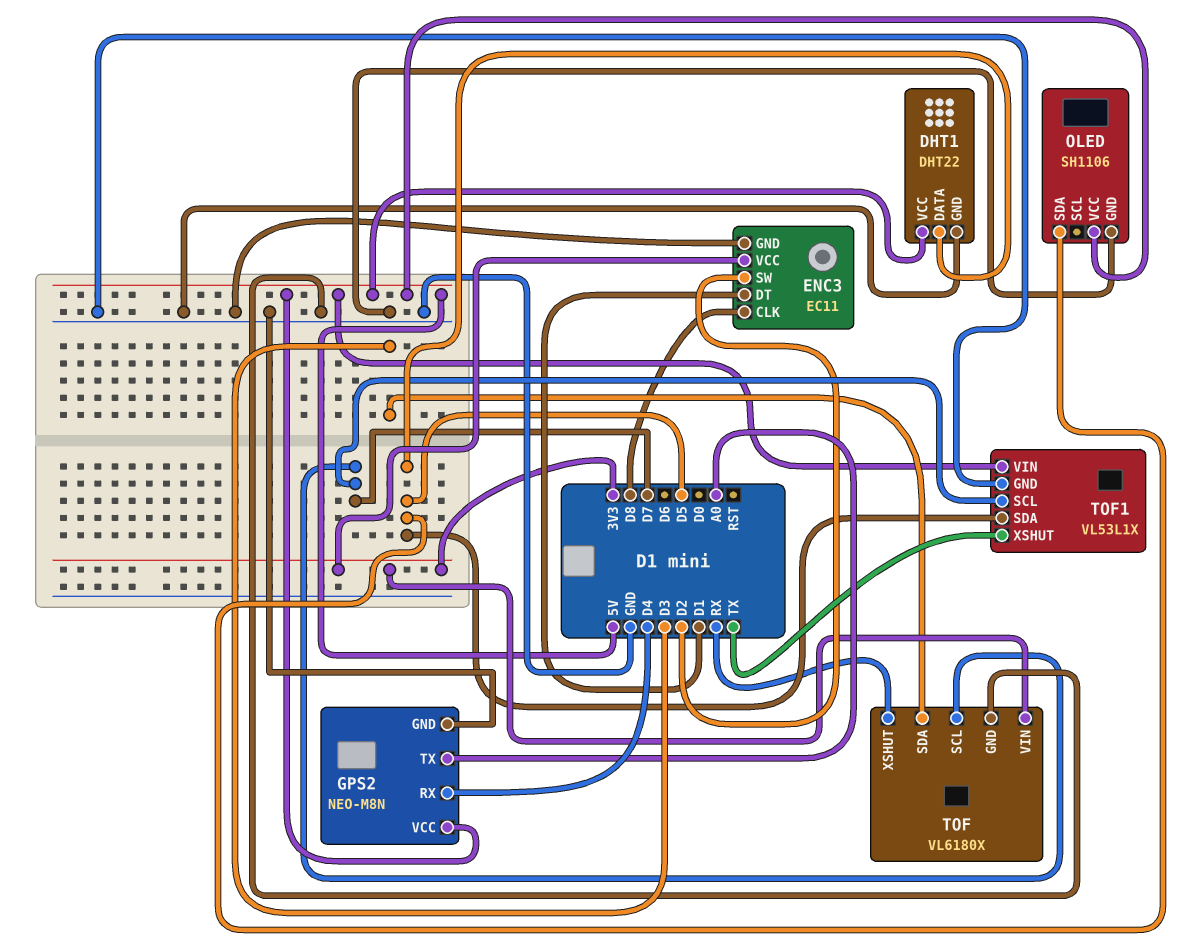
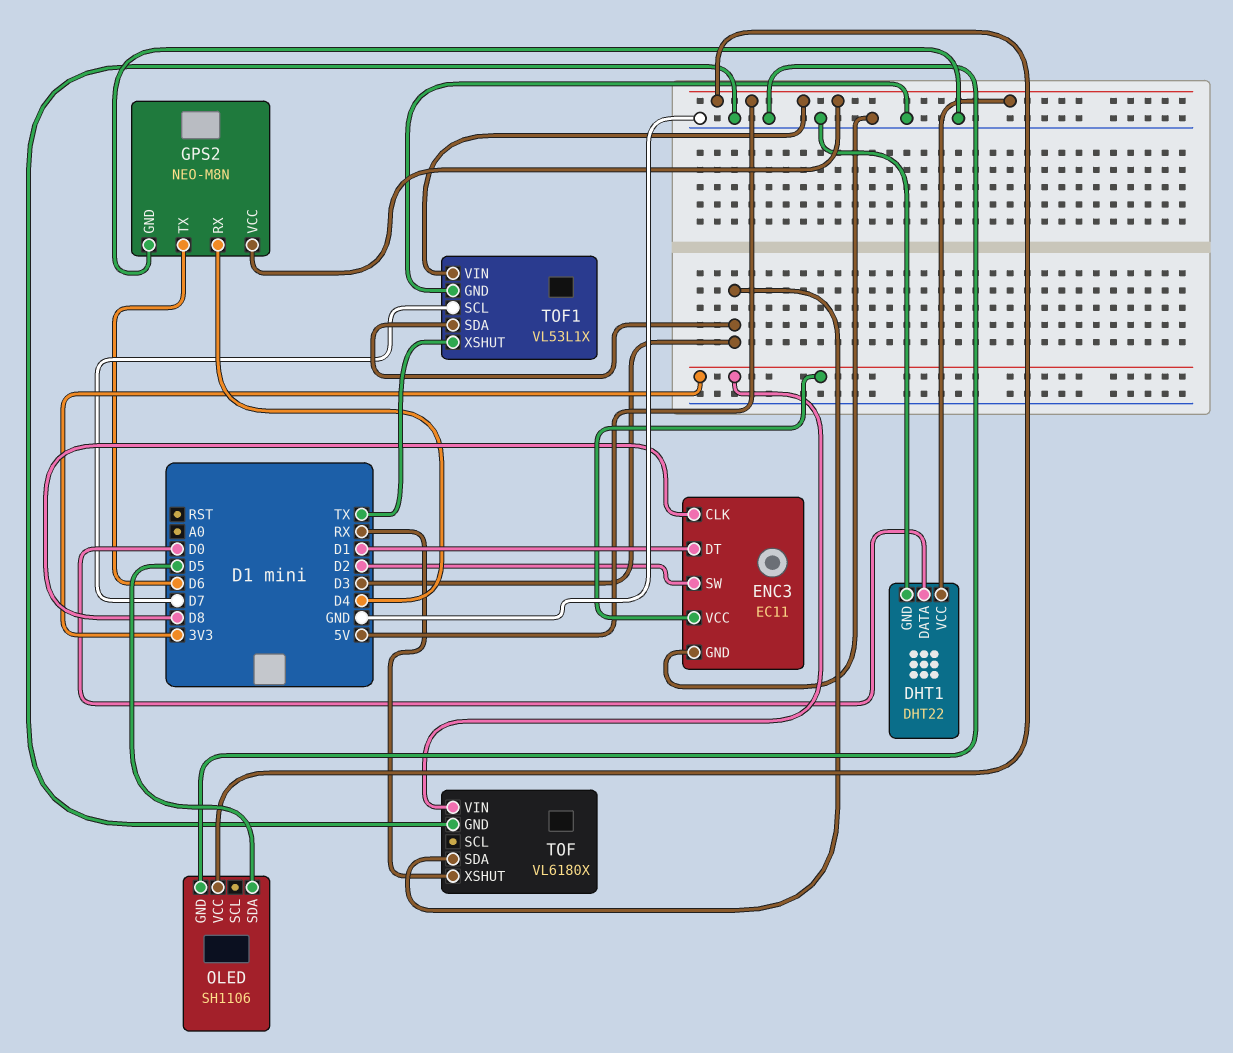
DHT1 pin DATA: D5 -> D0
GPS2 pin TX: A0 -> D6
TOF pin SCL: D7 -> none
TOF1 pin SDA: D5 -> D3

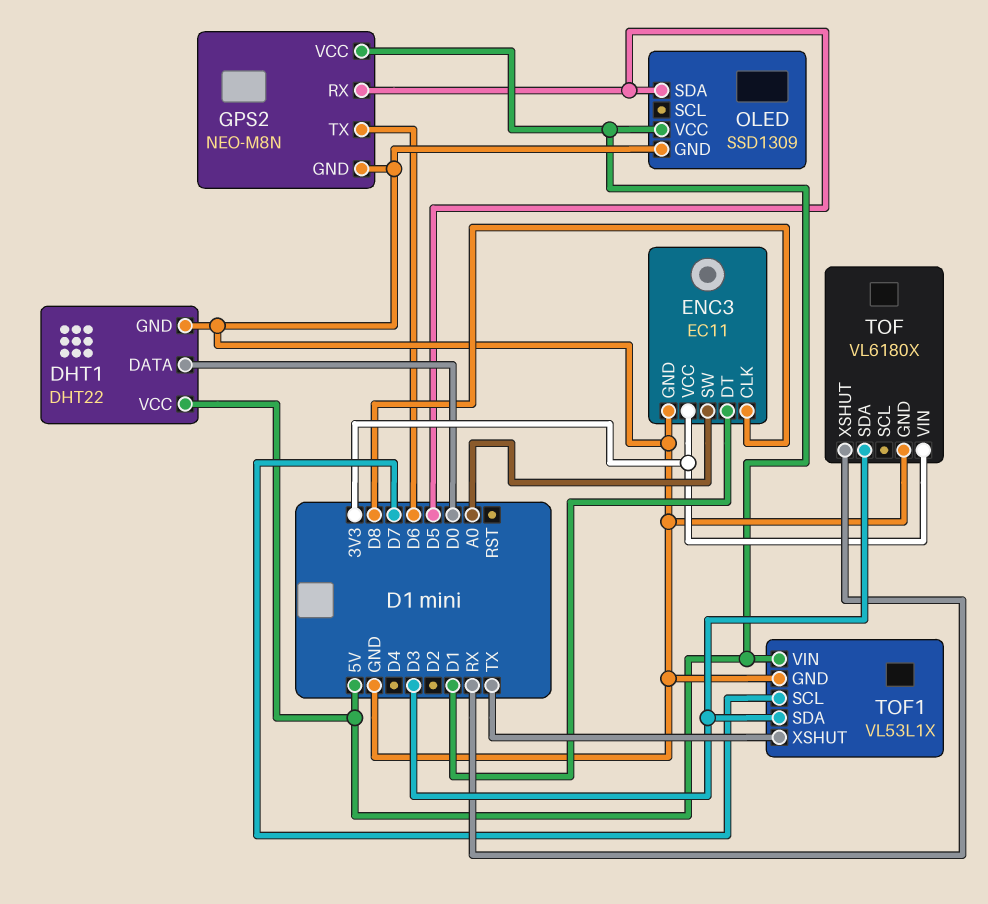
ENC3 pin SW: D2 -> A0
GPS2 pin RX: D4 -> D5
OLED: SH1106 -> SSD1309

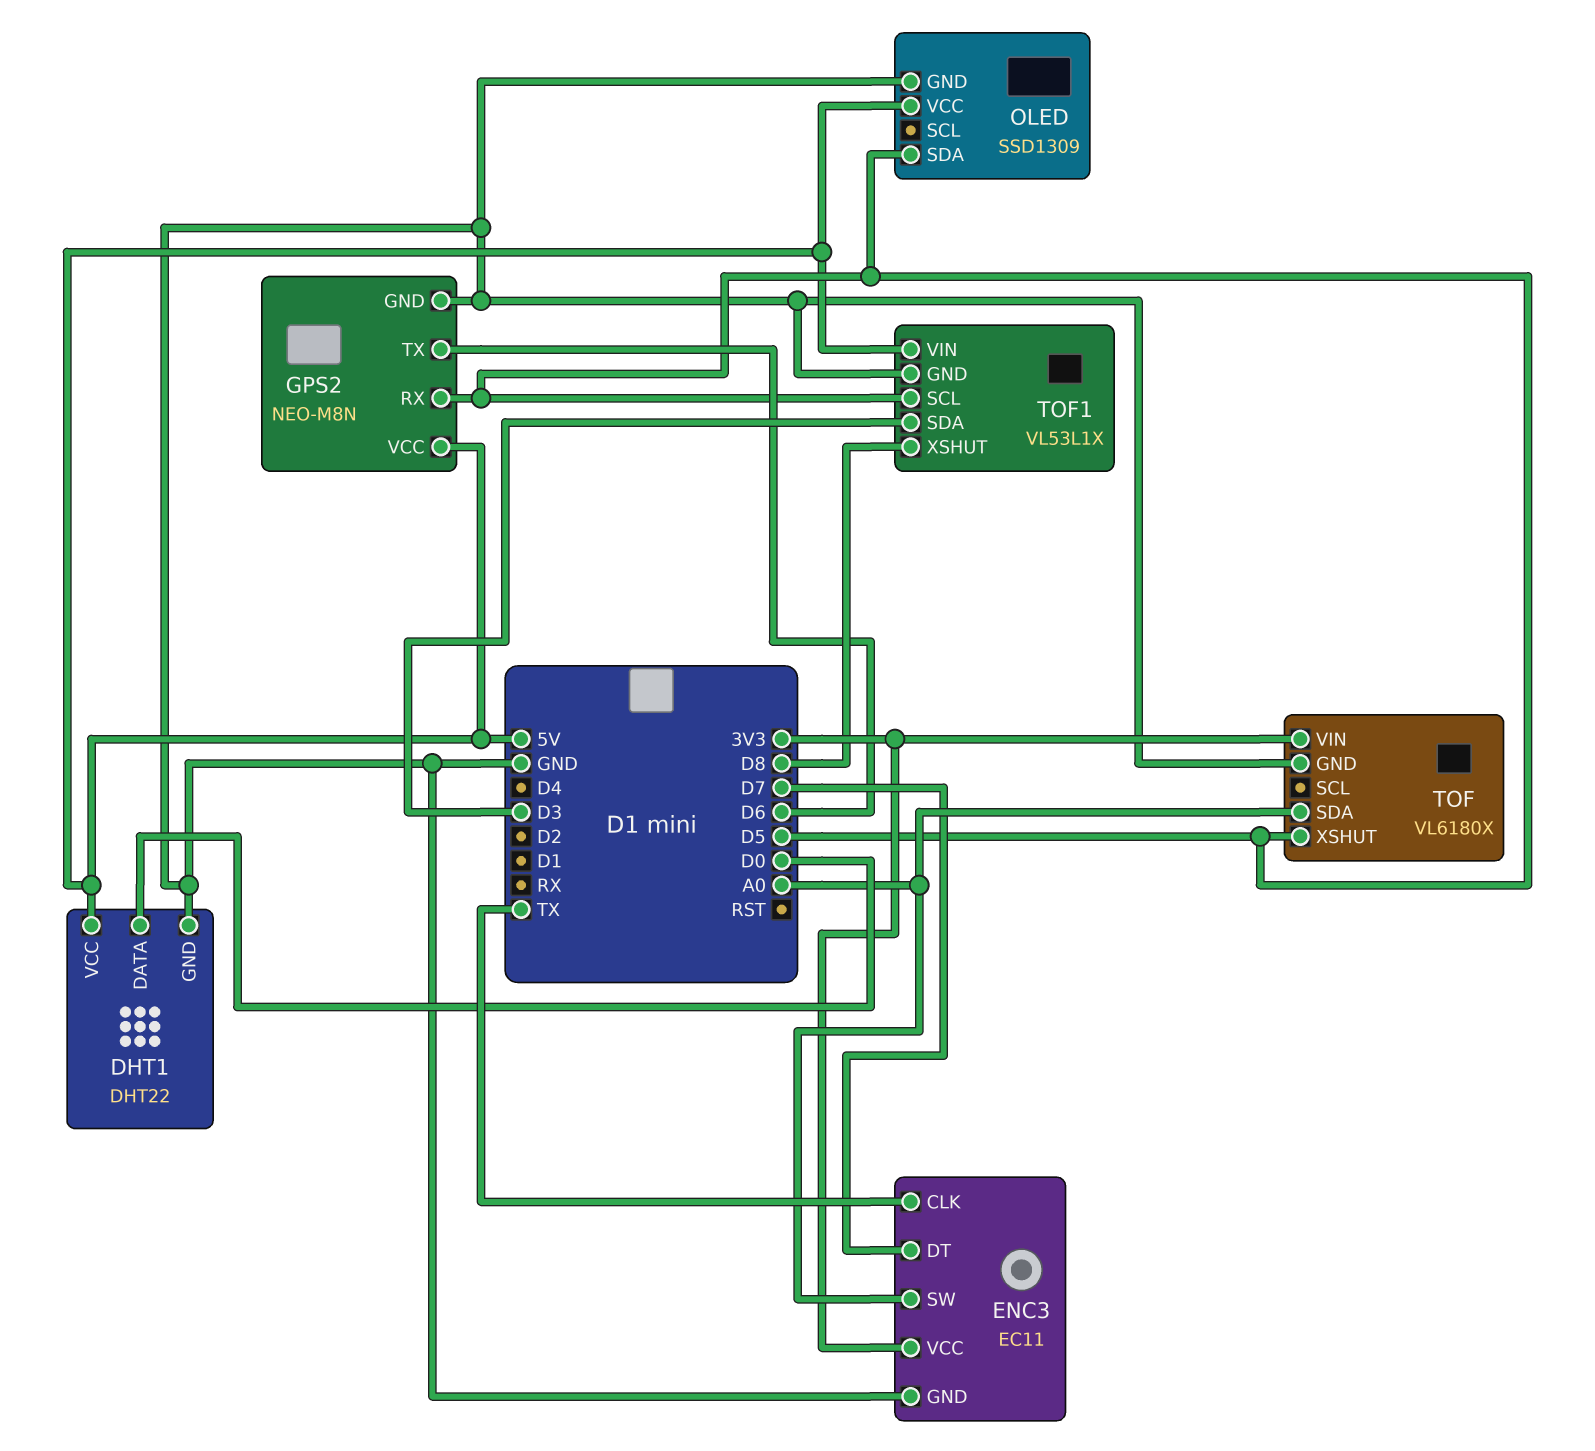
ENC3 pin CLK: D8 -> TX
ENC3 pin DT: D1 -> D7
TOF pin SDA: D3 -> A0
TOF pin XSHUT: RX -> D5
TOF1 pin SCL: D7 -> D5
TOF1 pin XSHUT: TX -> D8

